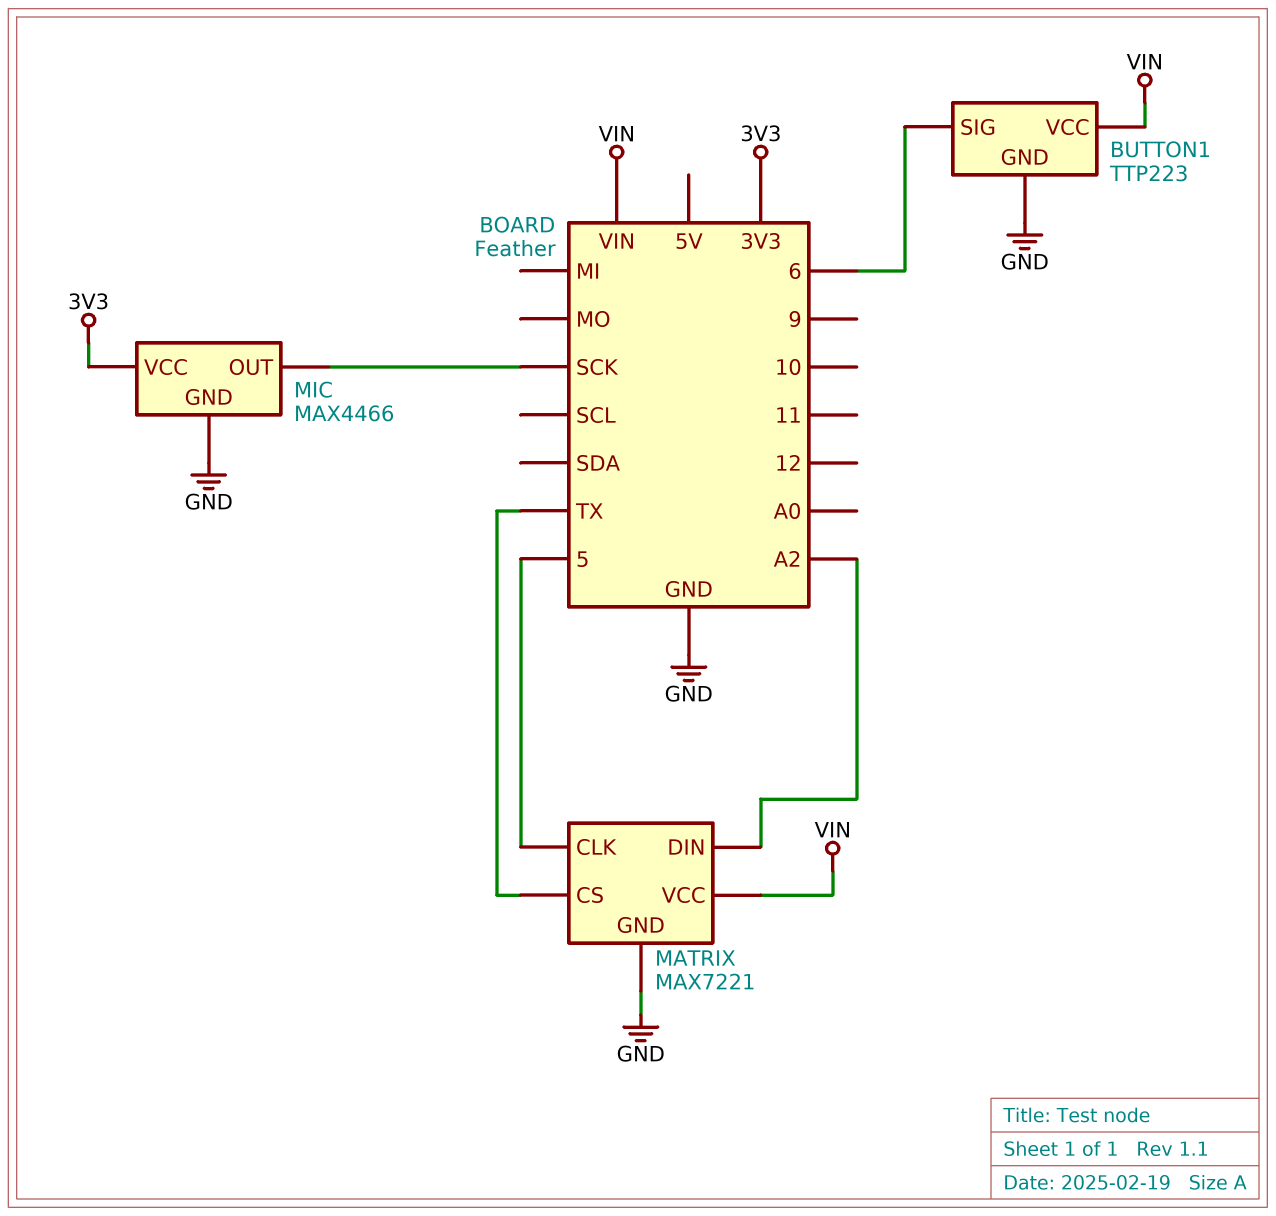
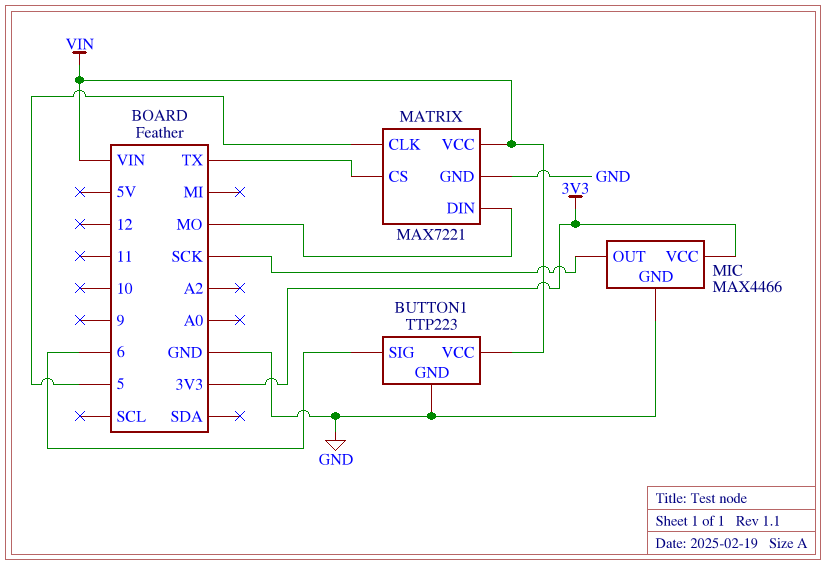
MATRIX pin DIN: A2 -> MO

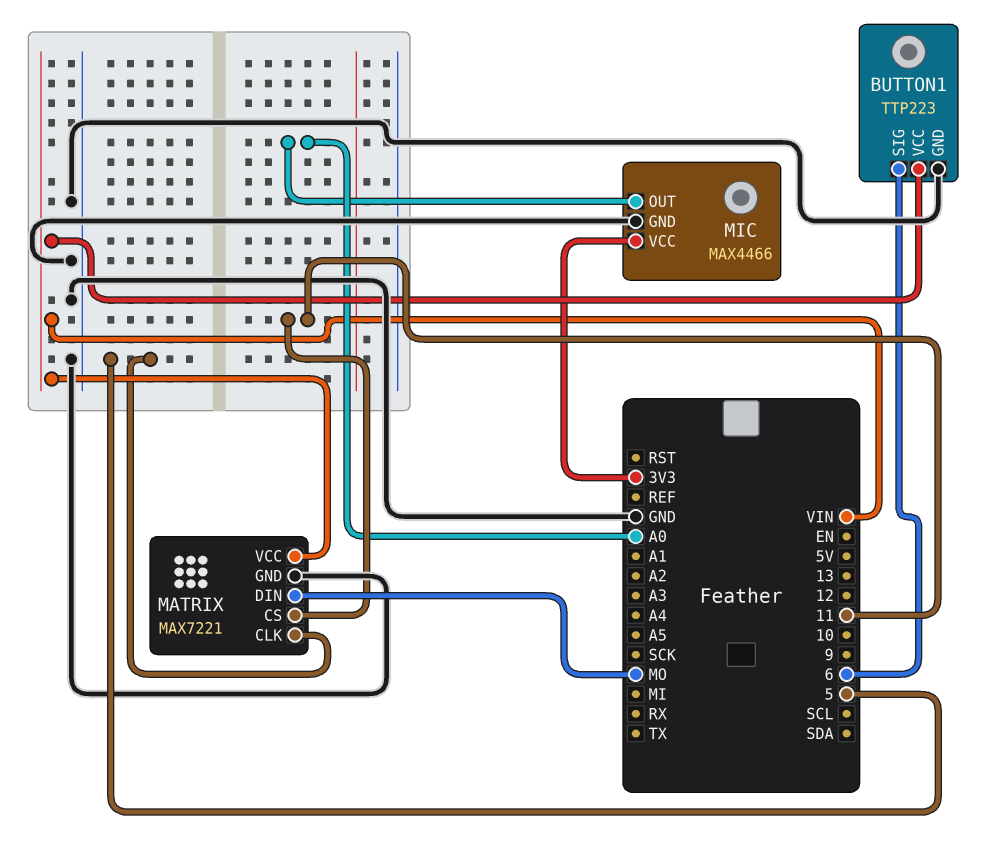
MATRIX pin CS: TX -> 11
MIC pin OUT: SCK -> A0

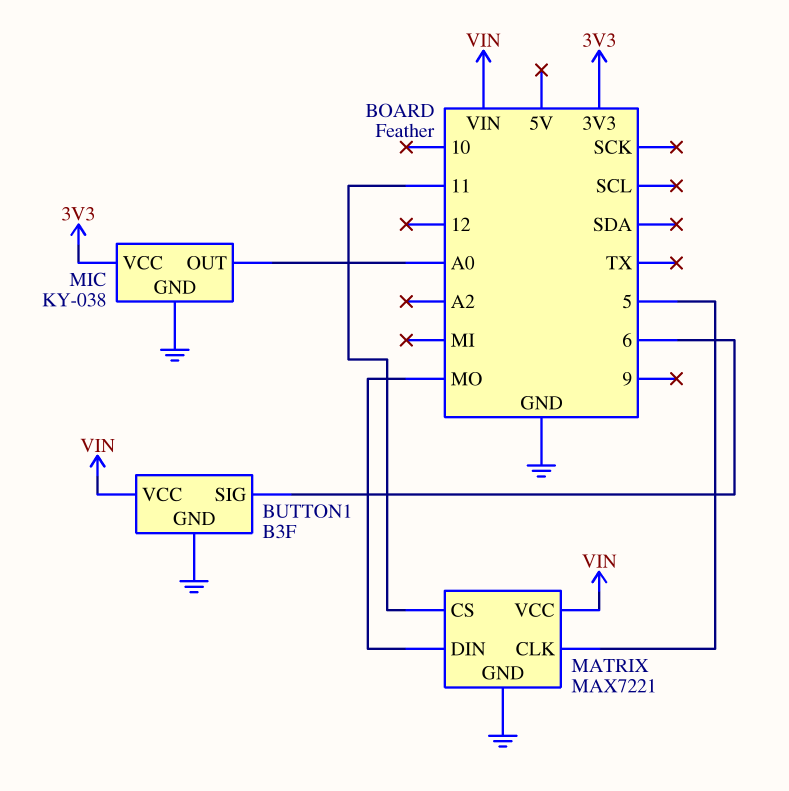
BUTTON1: TTP223 -> B3F
MIC: MAX4466 -> KY-038

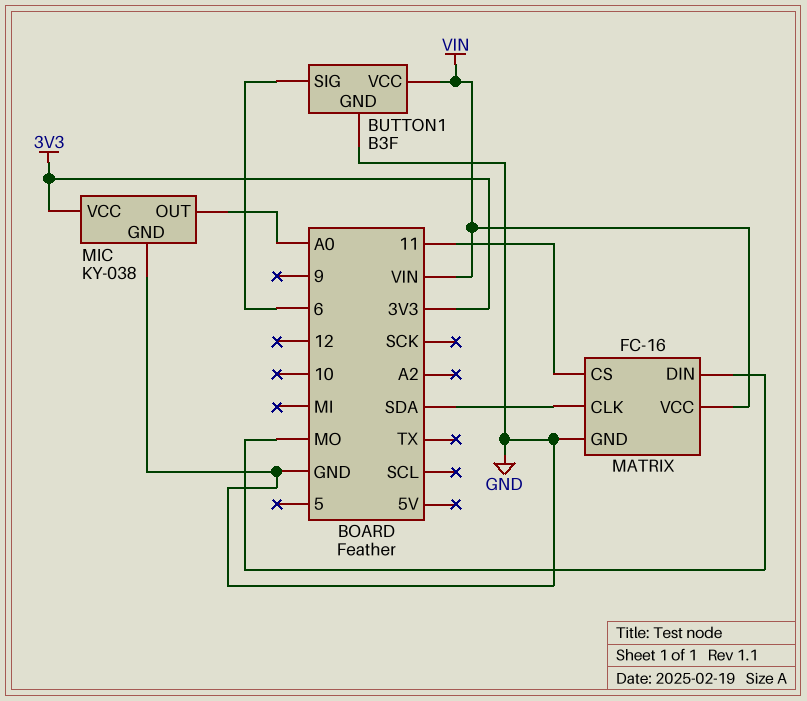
MATRIX: MAX7221 -> FC-16
MATRIX pin CLK: 5 -> SDA

